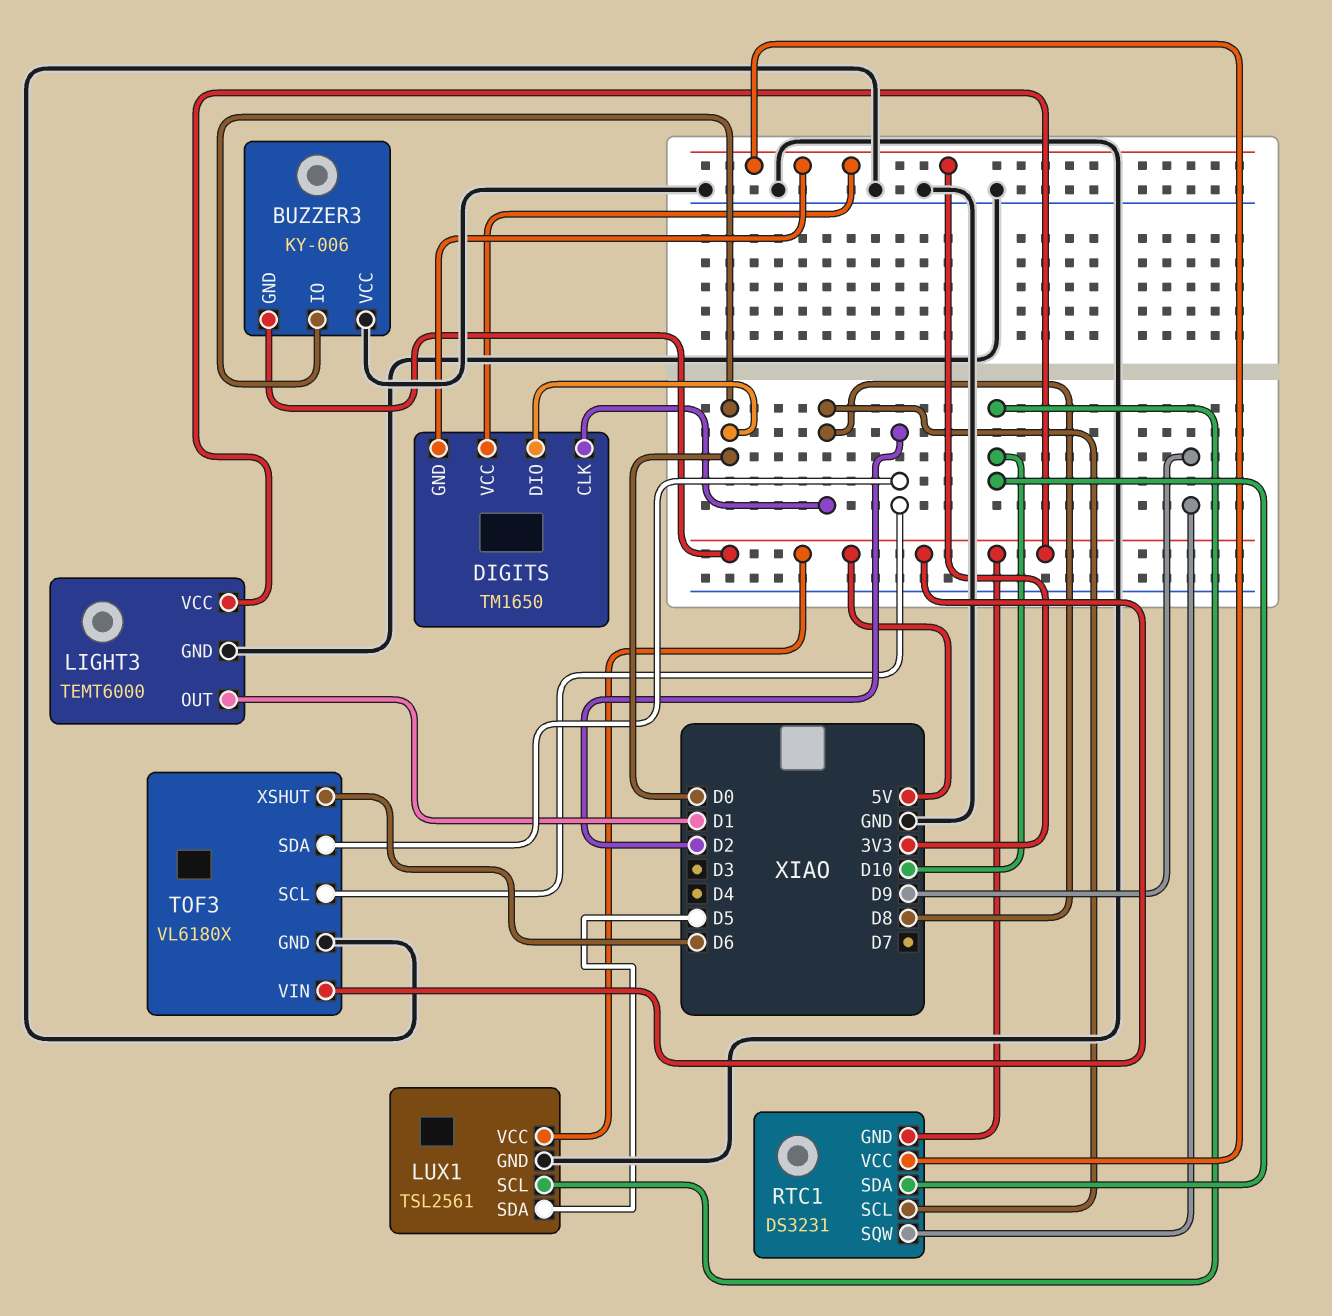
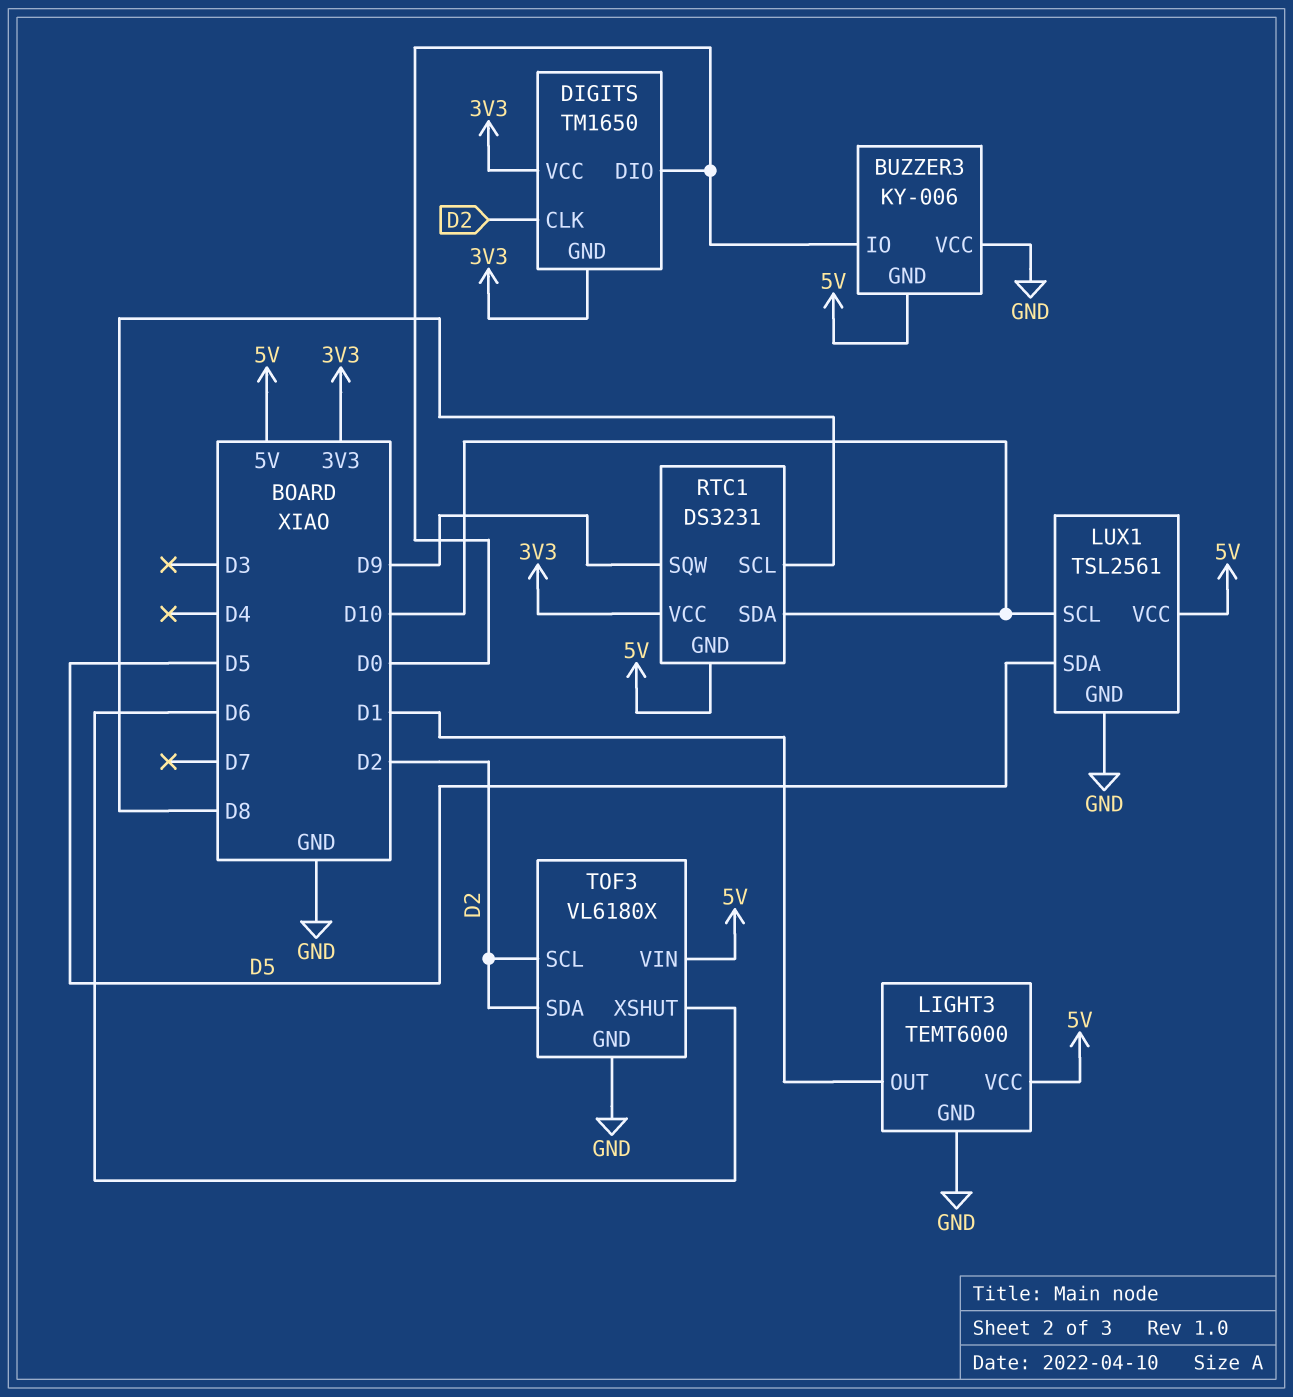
DIGITS pin CLK: D8 -> D2

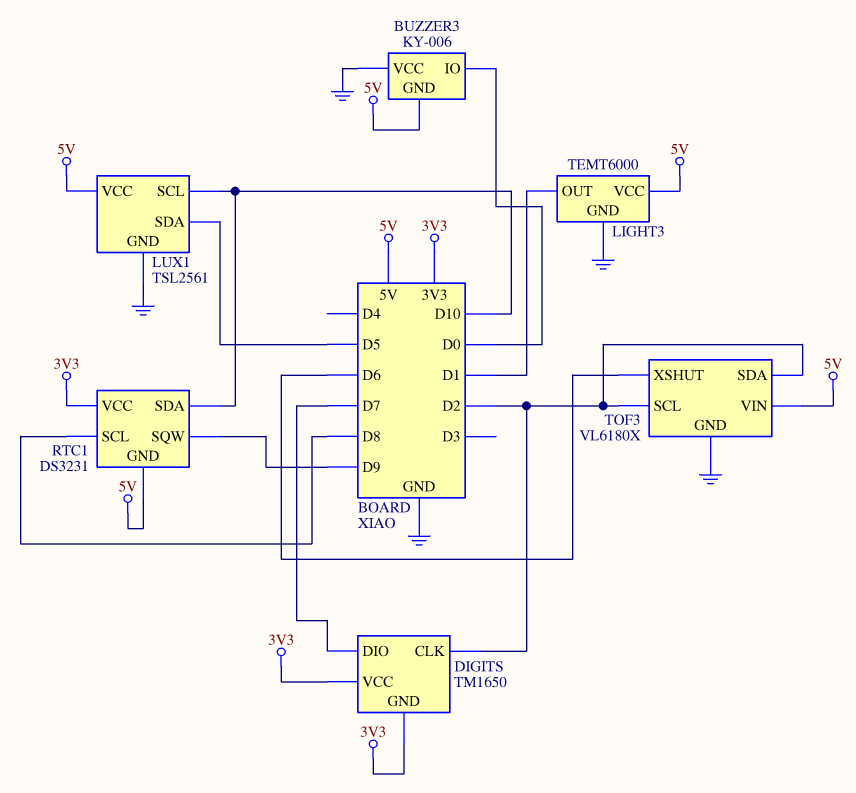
DIGITS pin DIO: D0 -> D7

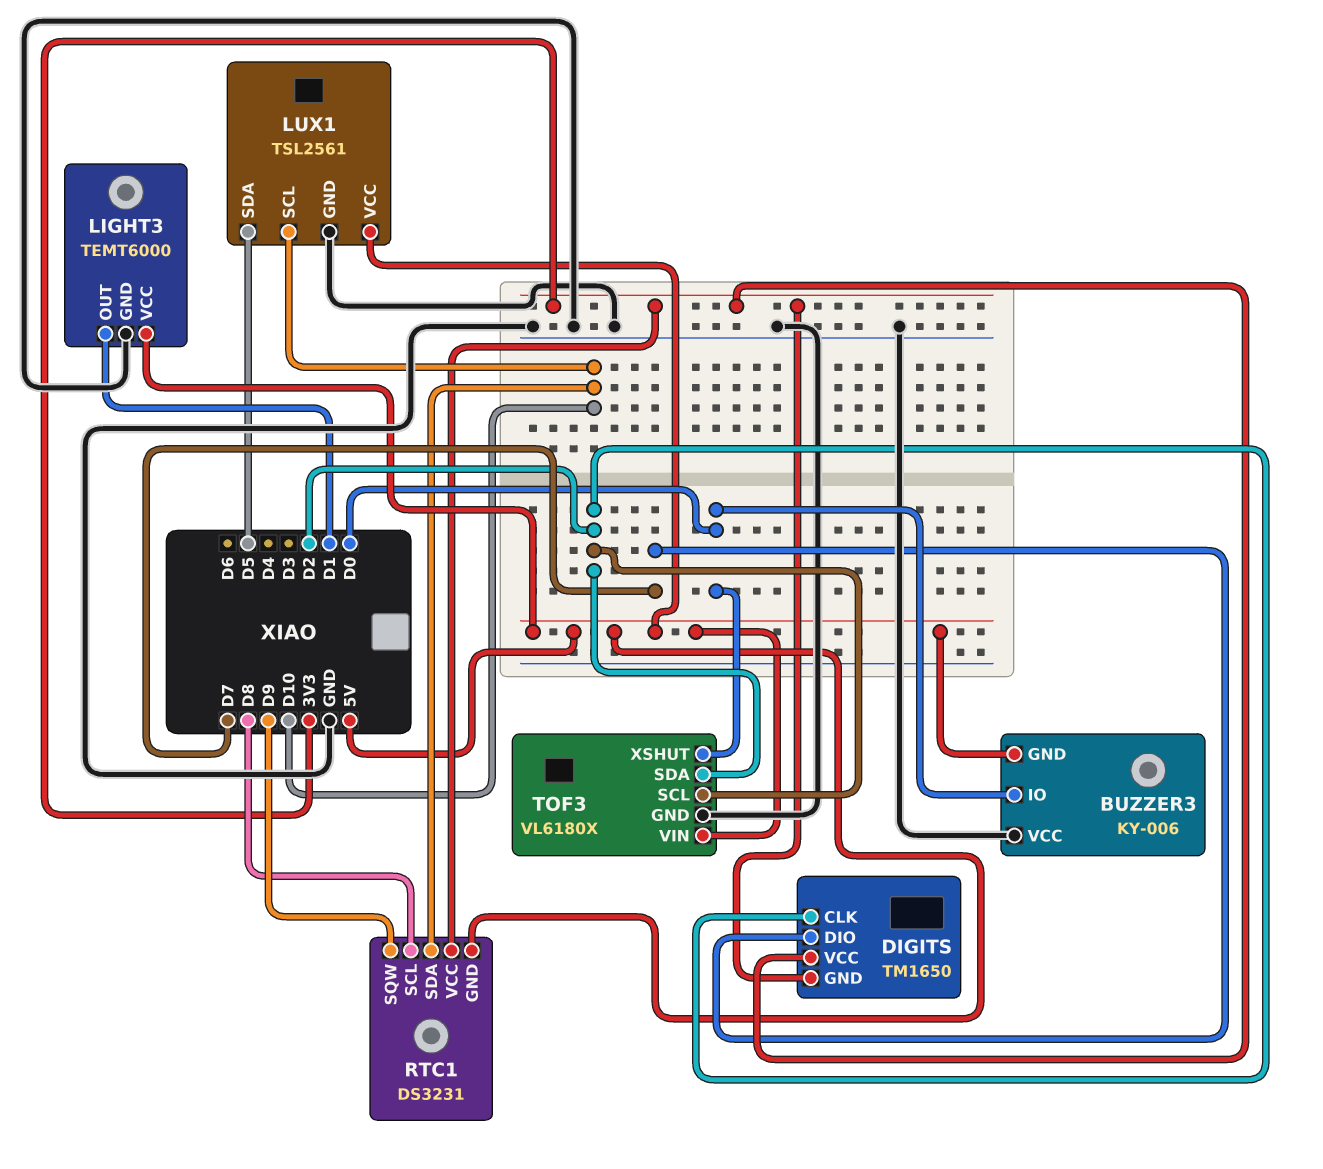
TOF3 pin XSHUT: D6 -> D0

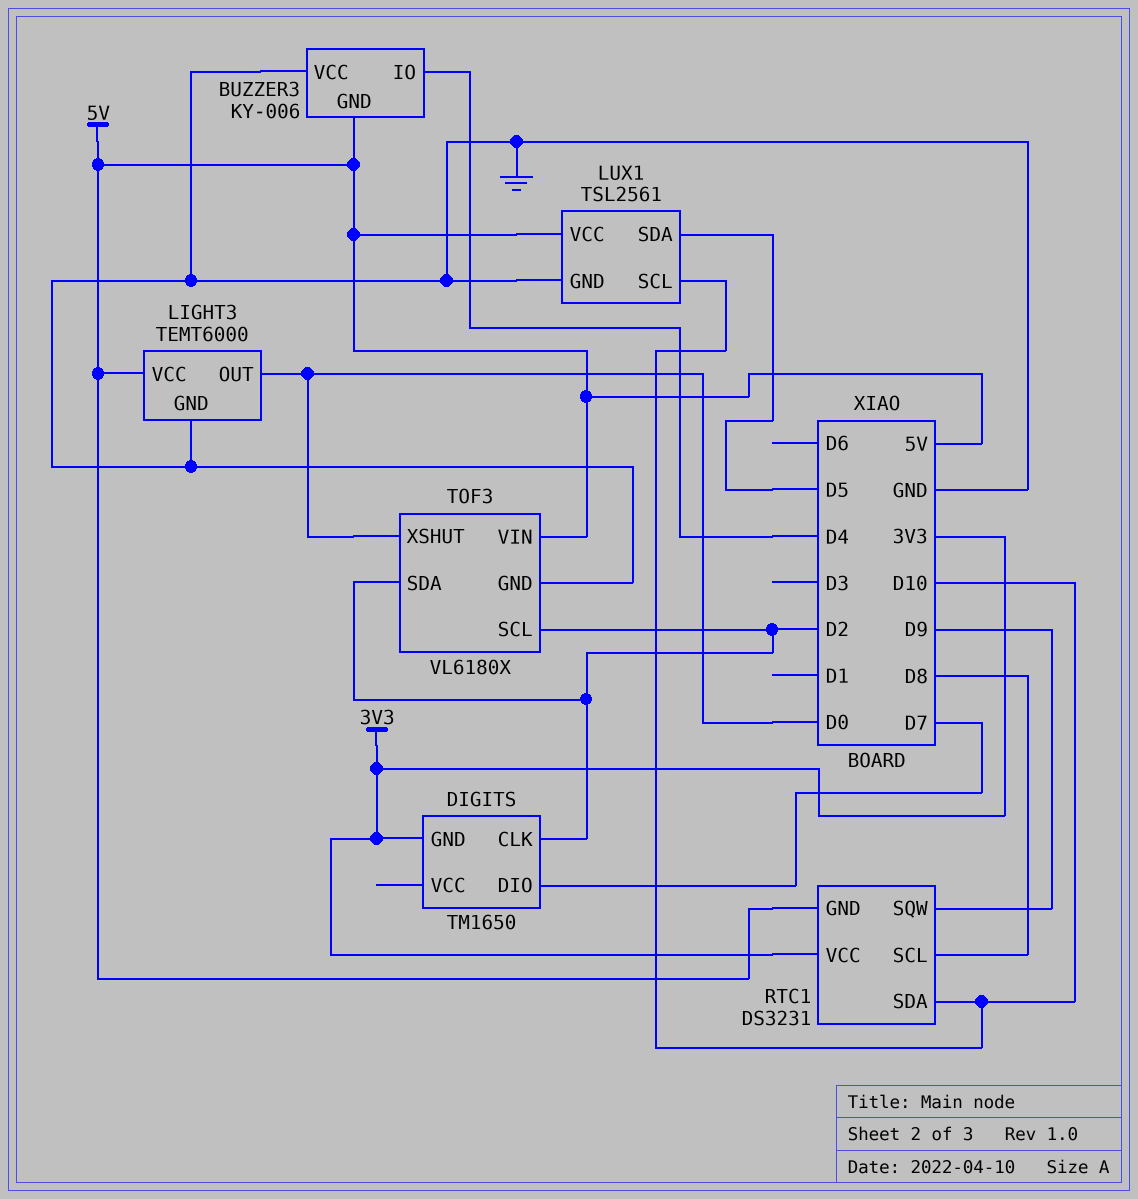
BUZZER3 pin IO: D0 -> D4
DIGITS pin VCC: 3V3 -> none
LIGHT3 pin OUT: D1 -> D0

